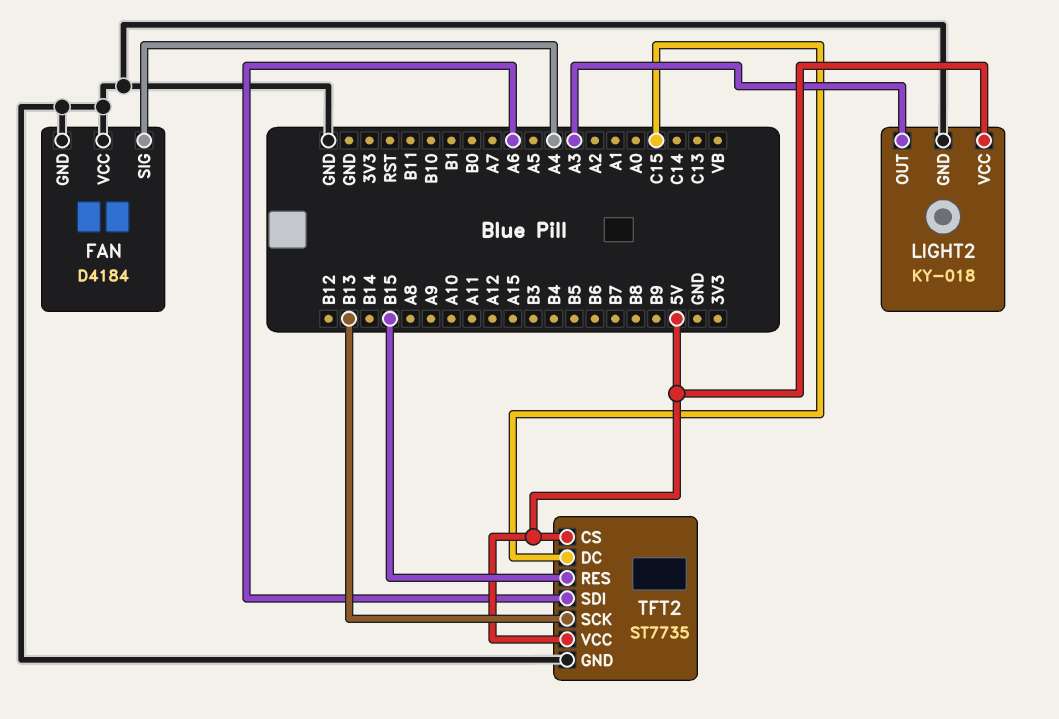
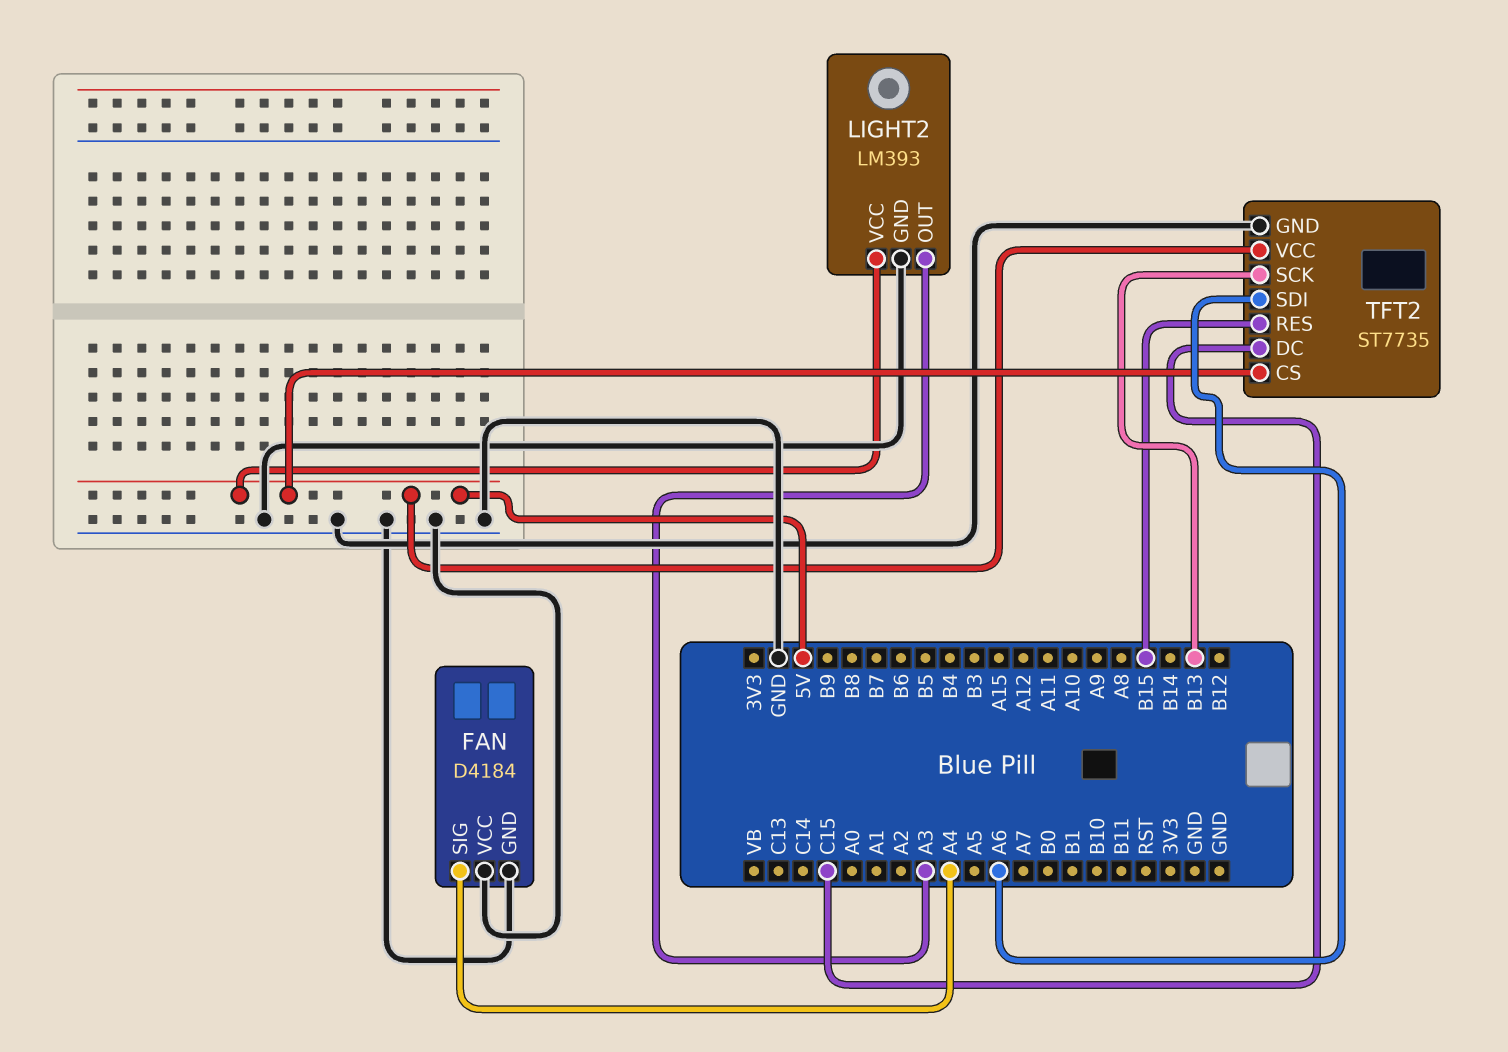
LIGHT2: KY-018 -> LM393

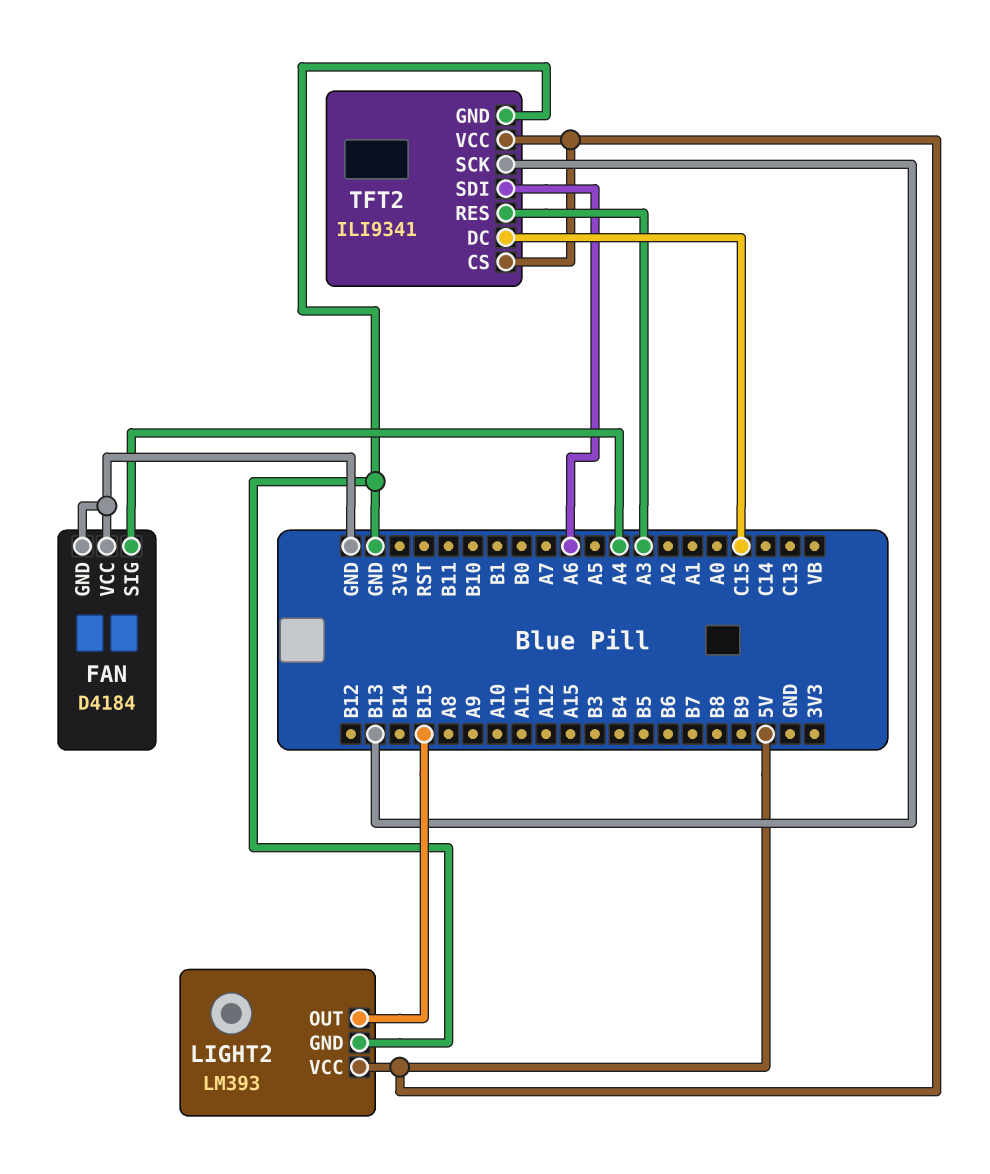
LIGHT2 pin OUT: A3 -> B15
TFT2: ST7735 -> ILI9341
TFT2 pin RES: B15 -> A3

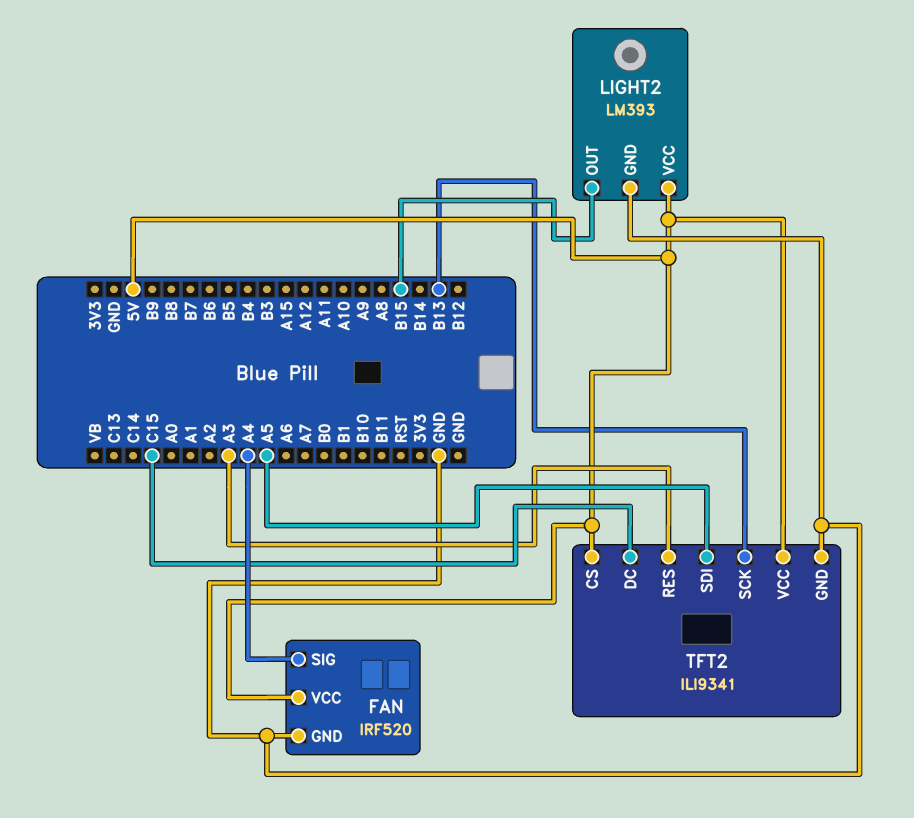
FAN: D4184 -> IRF520
FAN pin VCC: GND -> 5V
TFT2 pin SDI: A6 -> A5

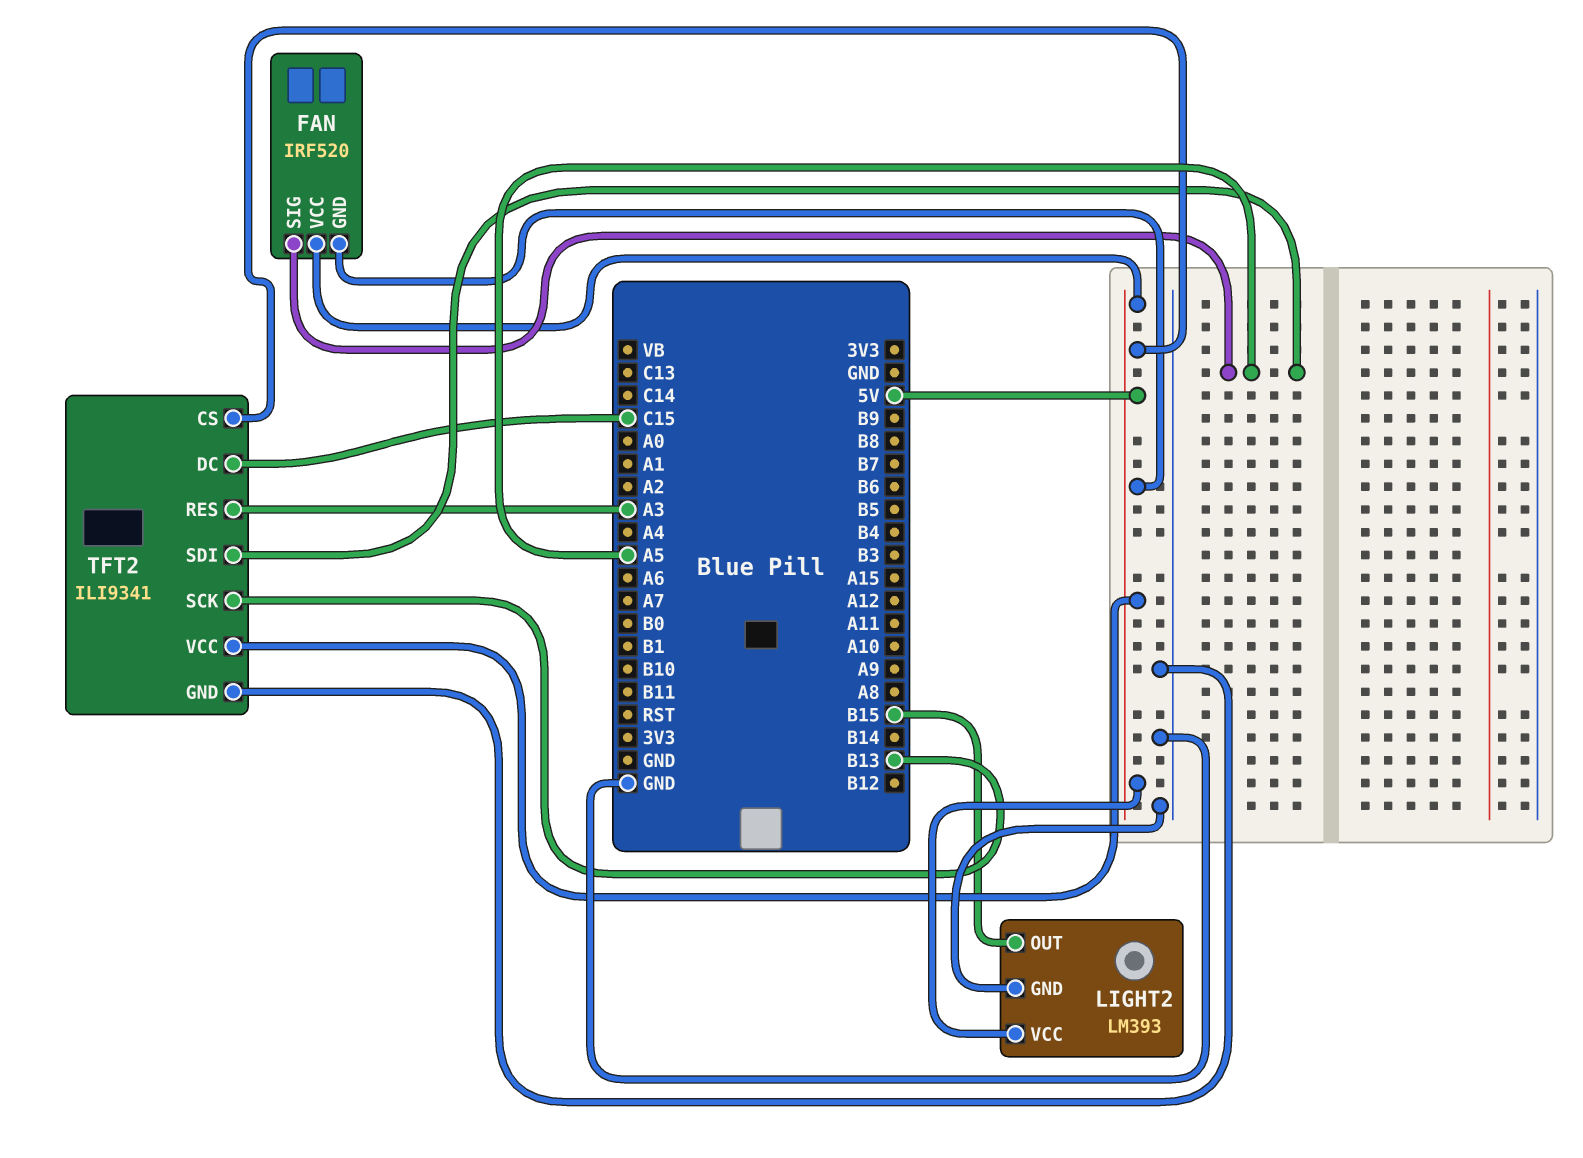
FAN pin GND: GND -> 5V
FAN pin SIG: A4 -> A5

